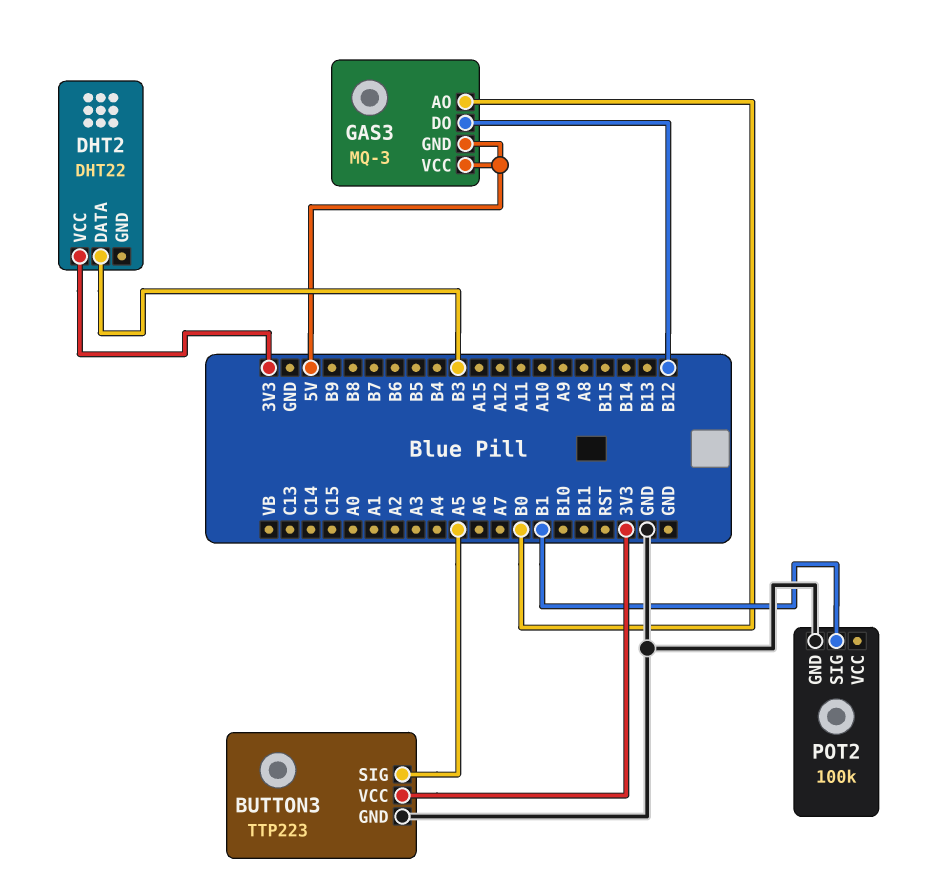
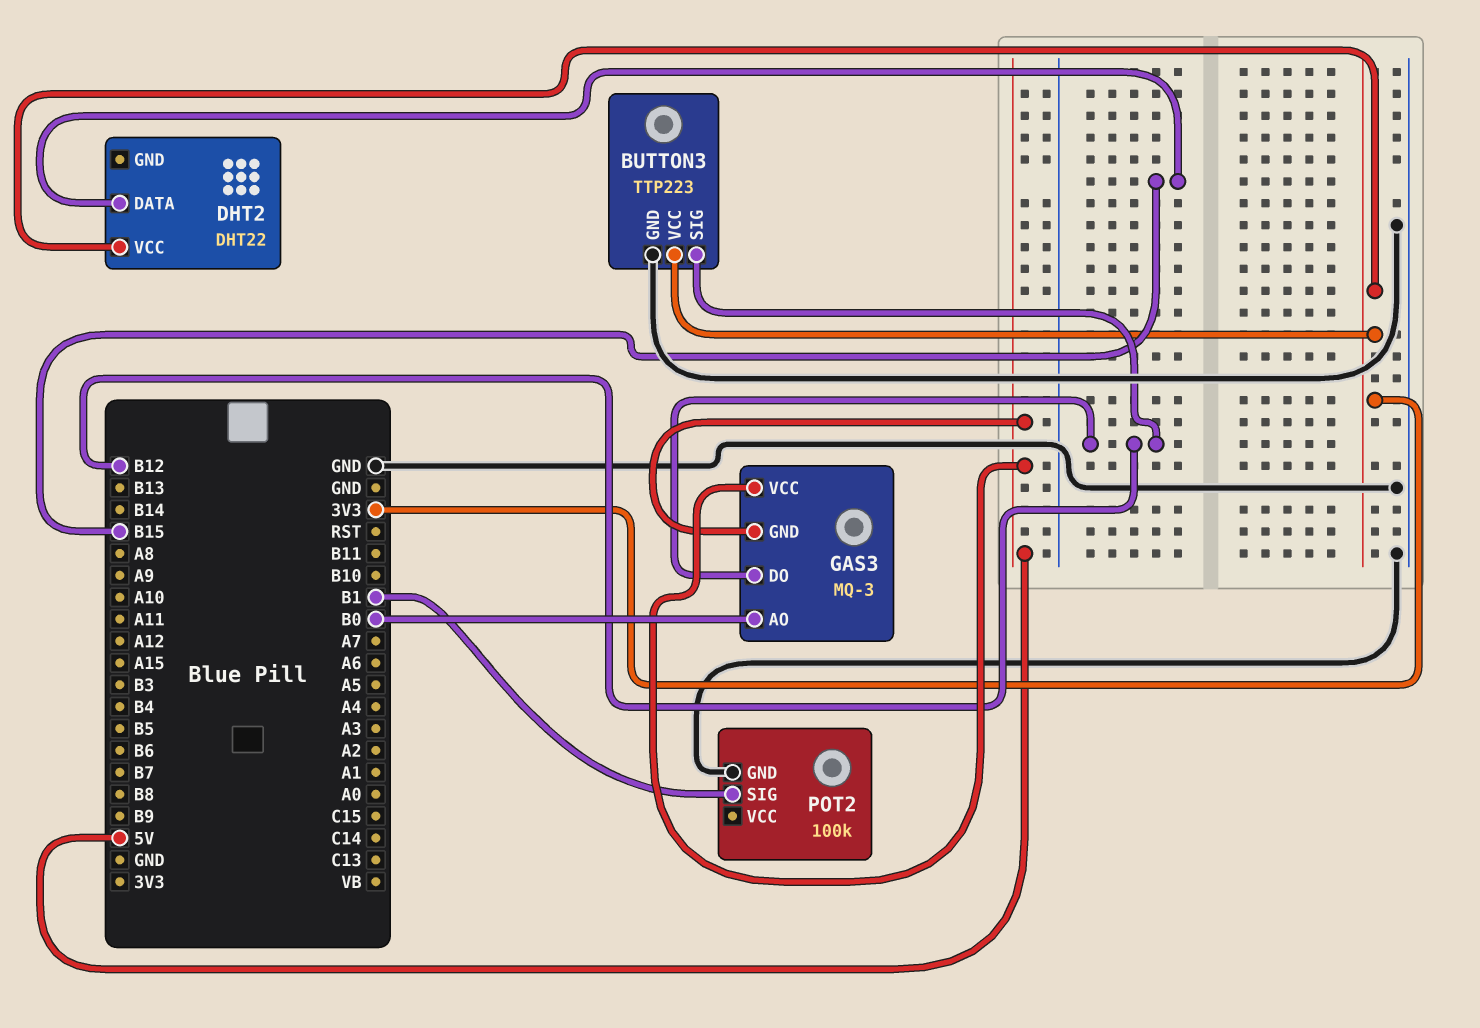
BUTTON3 pin SIG: A5 -> B12
DHT2 pin DATA: B3 -> B15

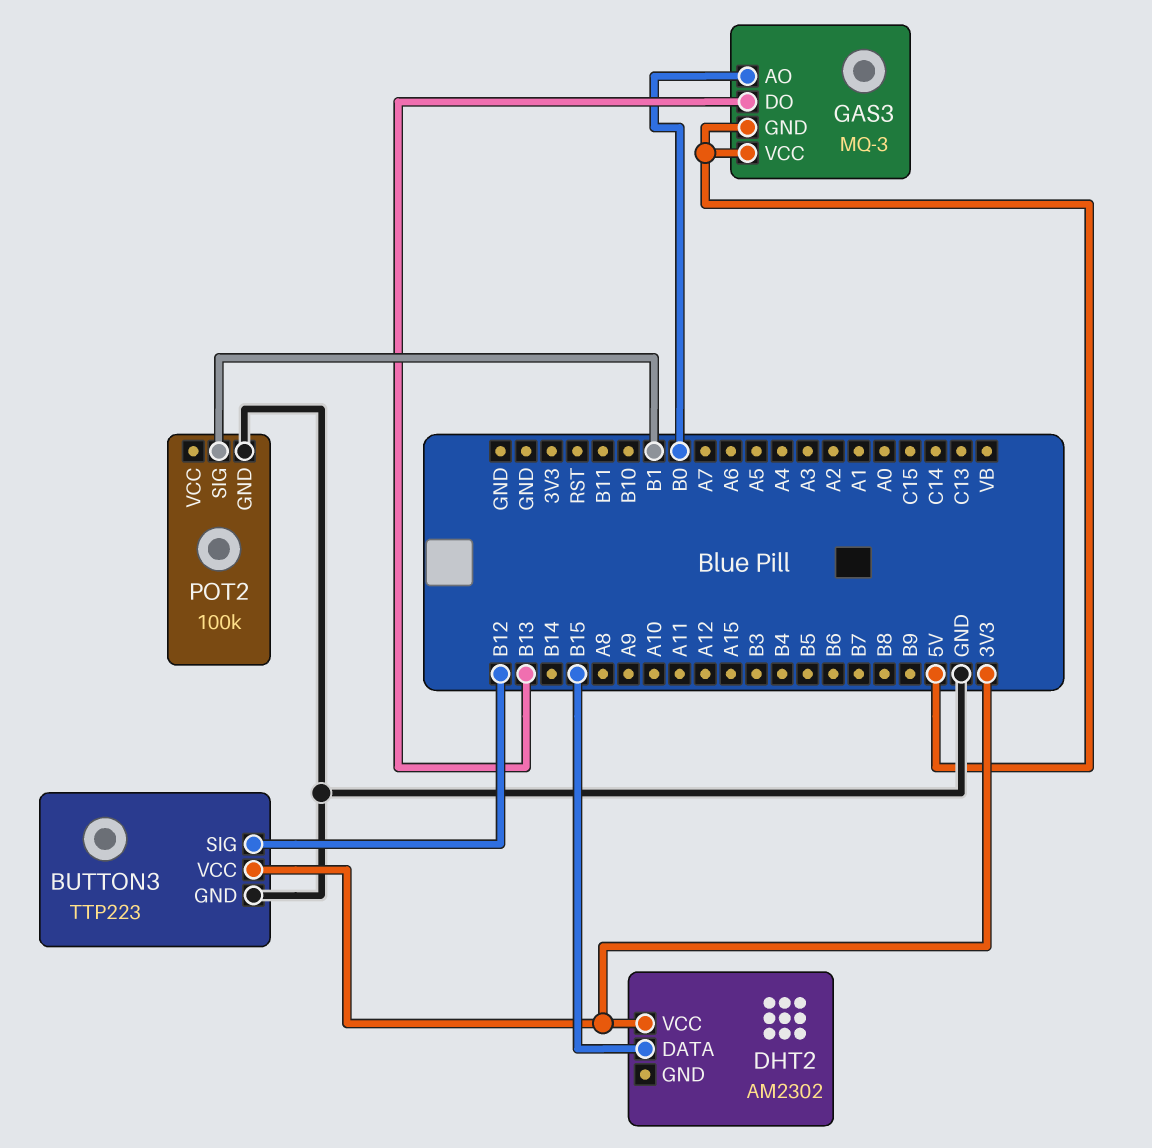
DHT2: DHT22 -> AM2302
GAS3 pin DO: B12 -> B13

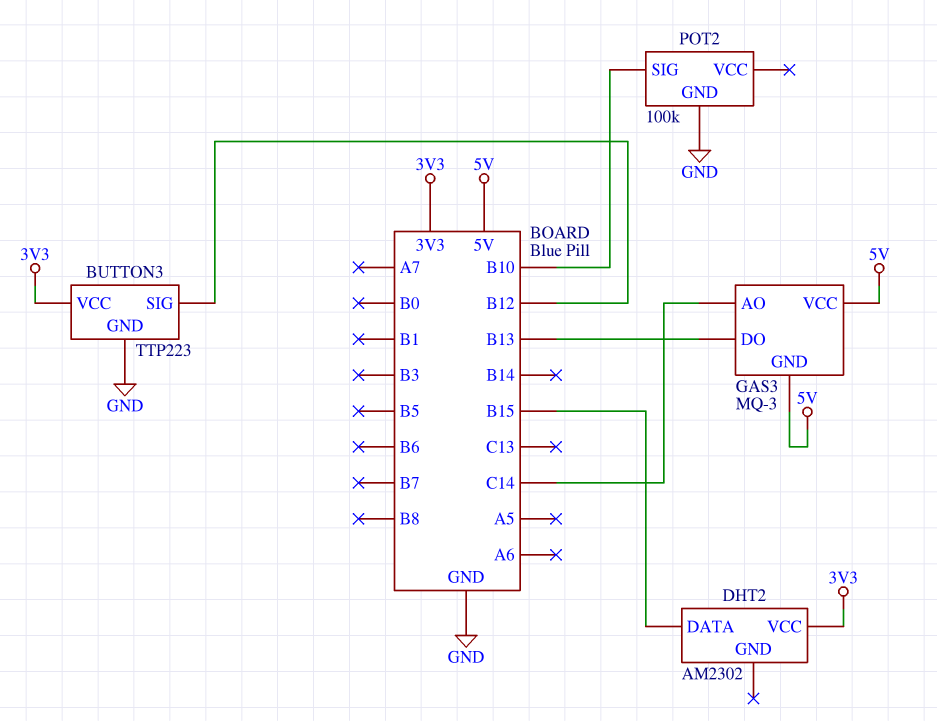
GAS3 pin AO: B0 -> C14
POT2 pin SIG: B1 -> B10

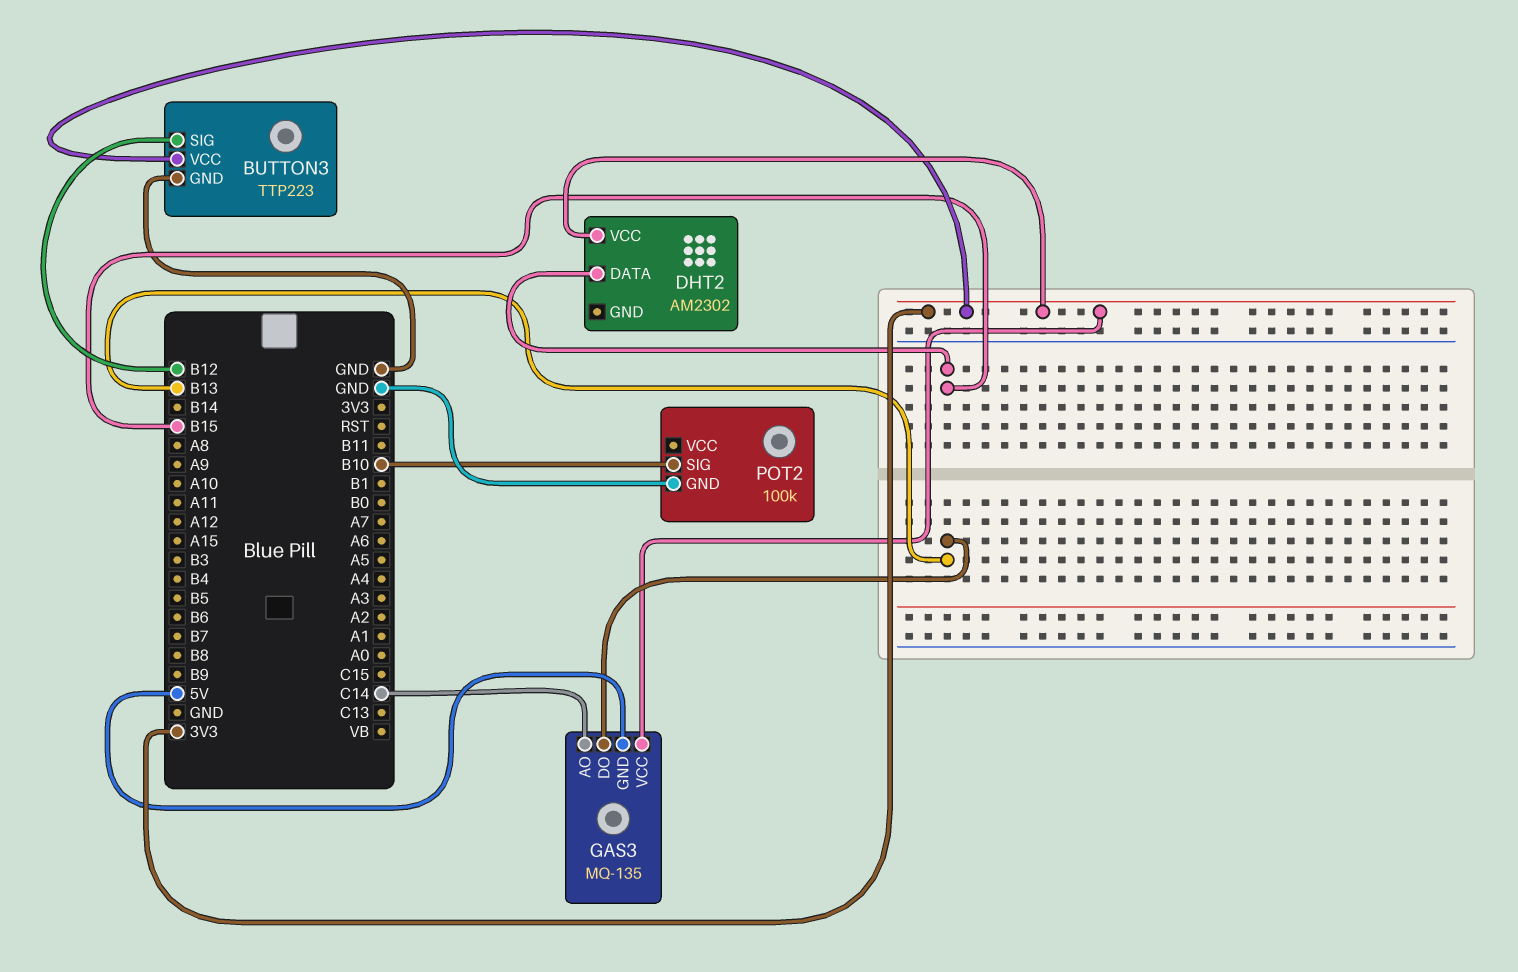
GAS3: MQ-3 -> MQ-135
GAS3 pin VCC: 5V -> 3V3

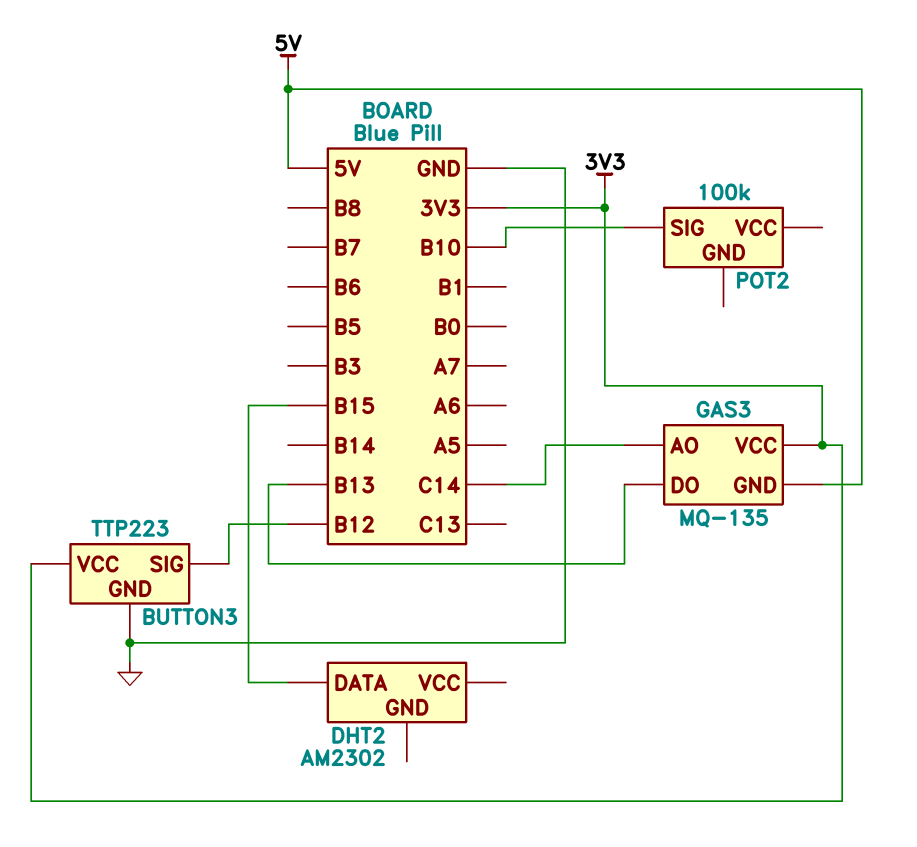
DHT2 pin VCC: 3V3 -> none
POT2 pin GND: GND -> none

